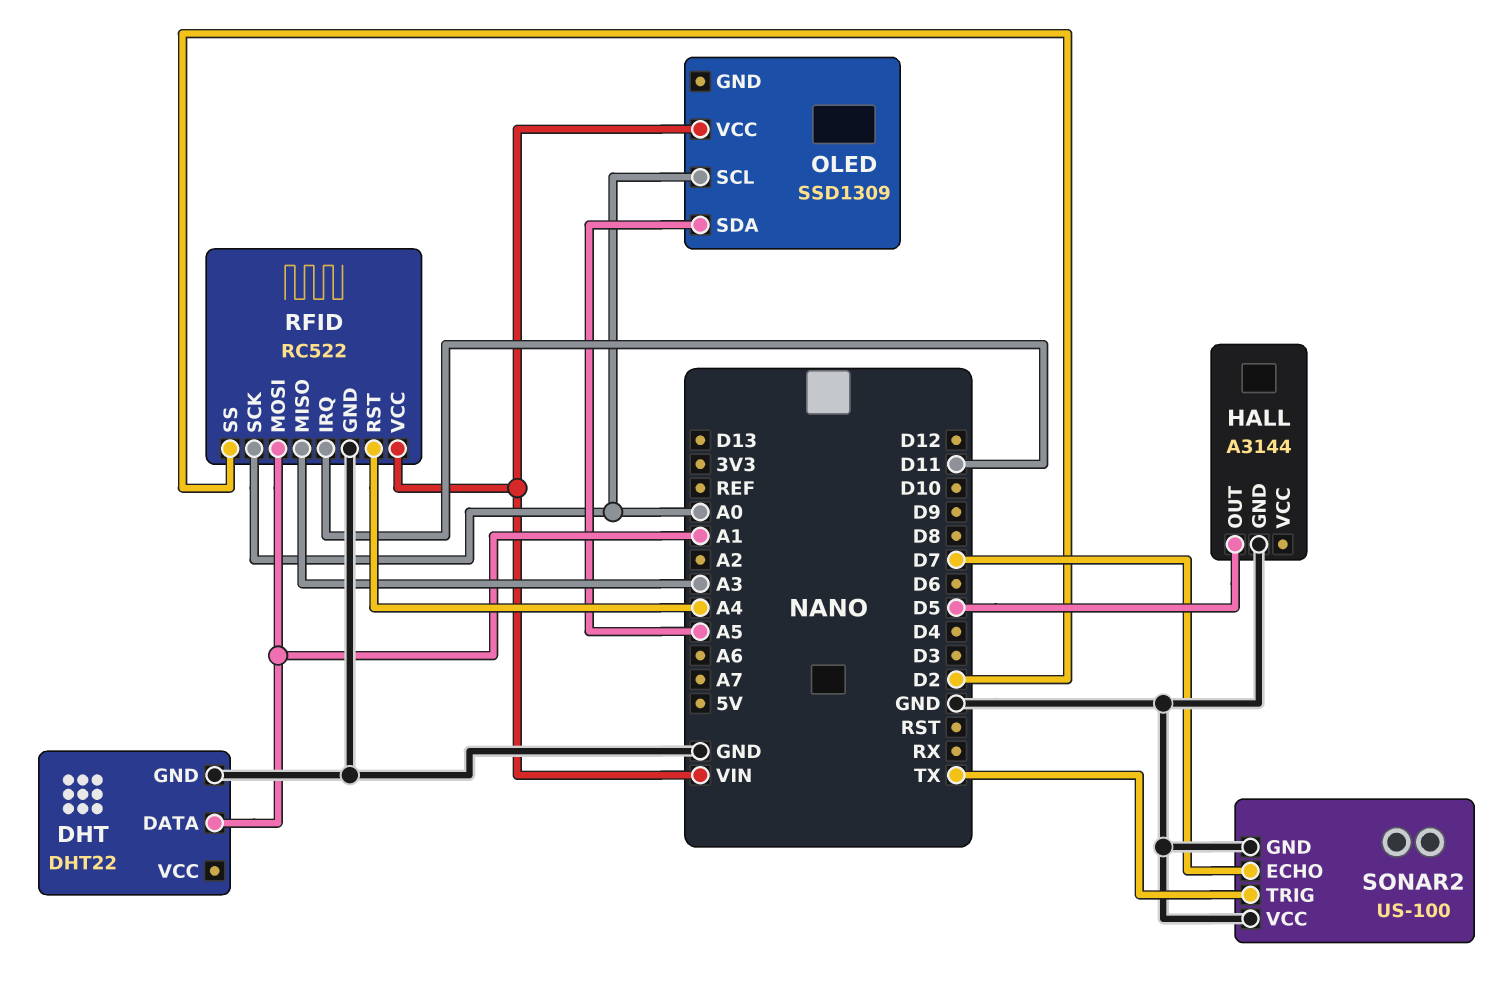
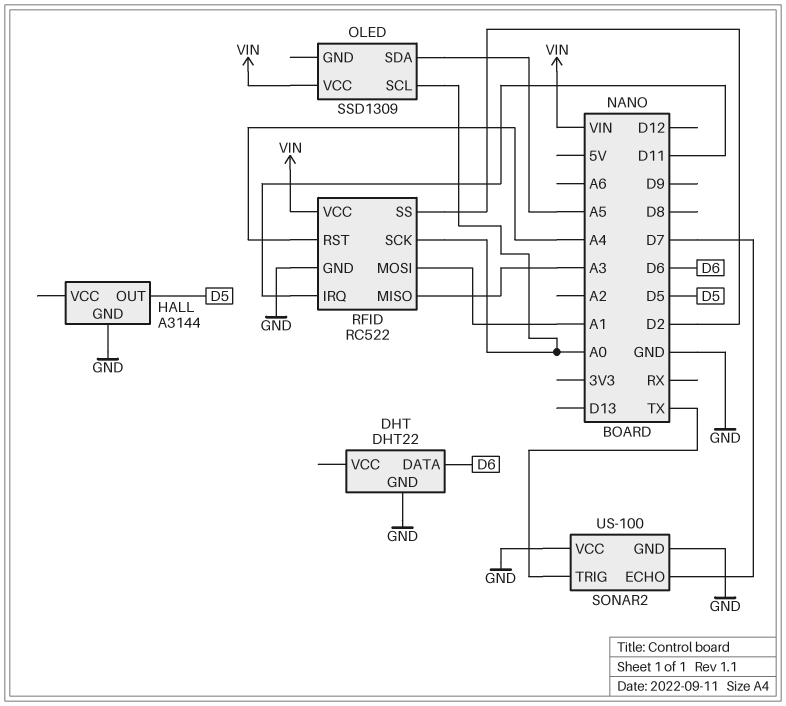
DHT pin DATA: A1 -> D6

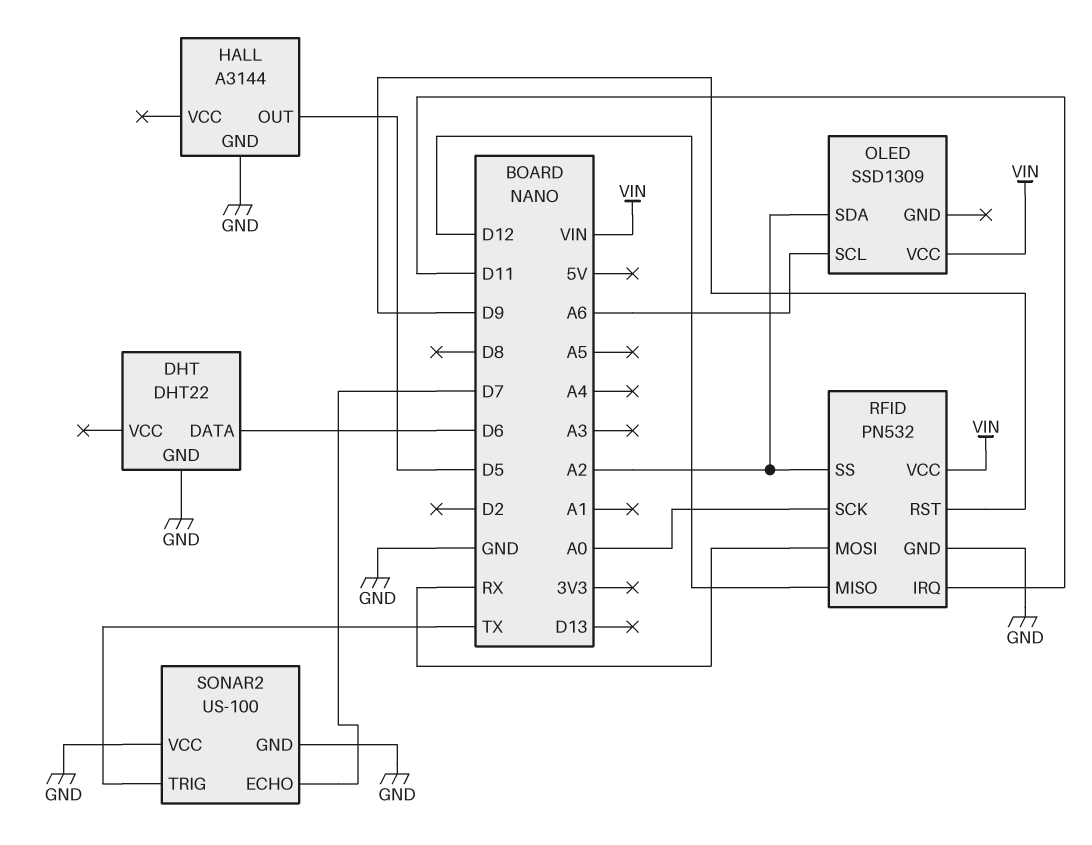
OLED pin SCL: A0 -> A6
OLED pin SDA: A5 -> A2
RFID: RC522 -> PN532
RFID pin MISO: A3 -> D12
RFID pin MOSI: A1 -> RX
RFID pin RST: A4 -> D9
RFID pin SS: D2 -> A2

